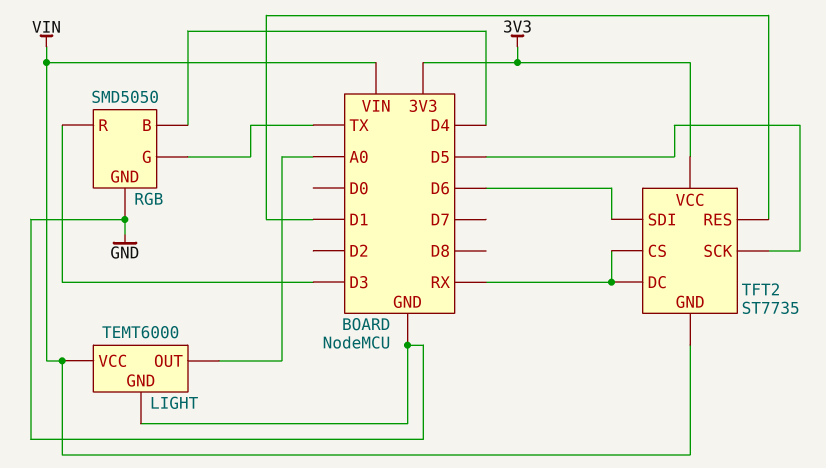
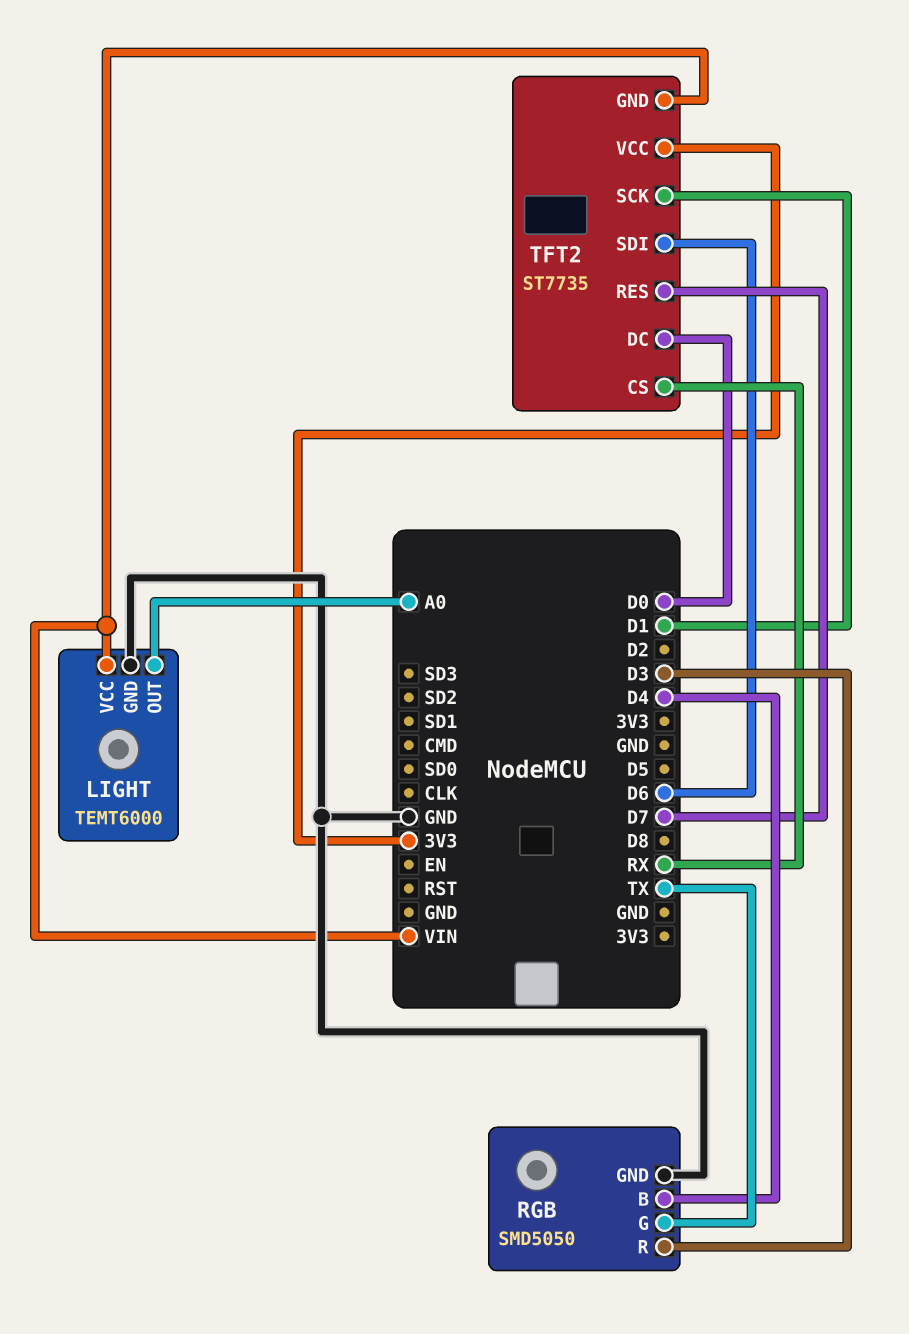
TFT2 pin DC: RX -> D0
TFT2 pin RES: D1 -> D7
TFT2 pin SCK: D5 -> D1

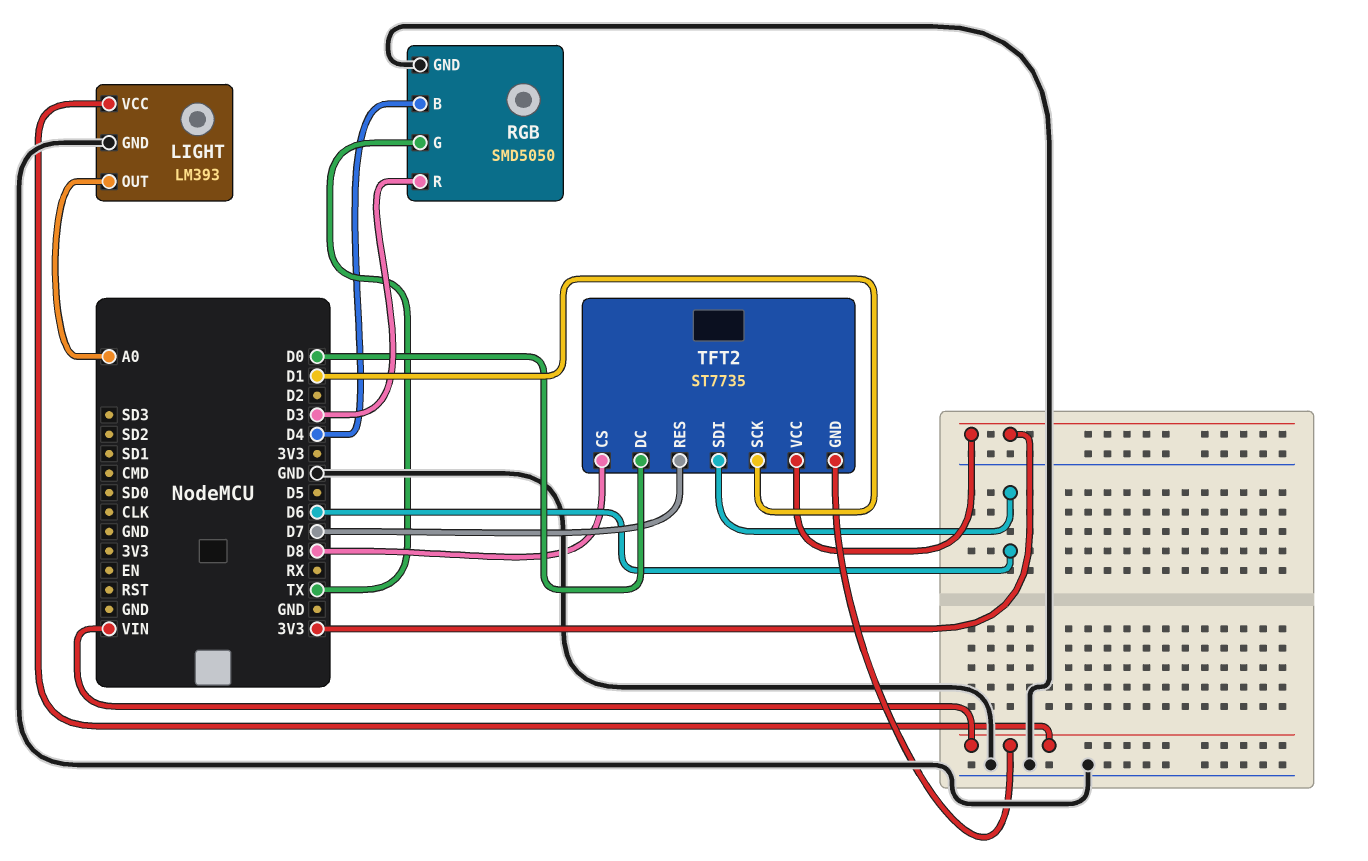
LIGHT: TEMT6000 -> LM393
TFT2 pin CS: RX -> D8

